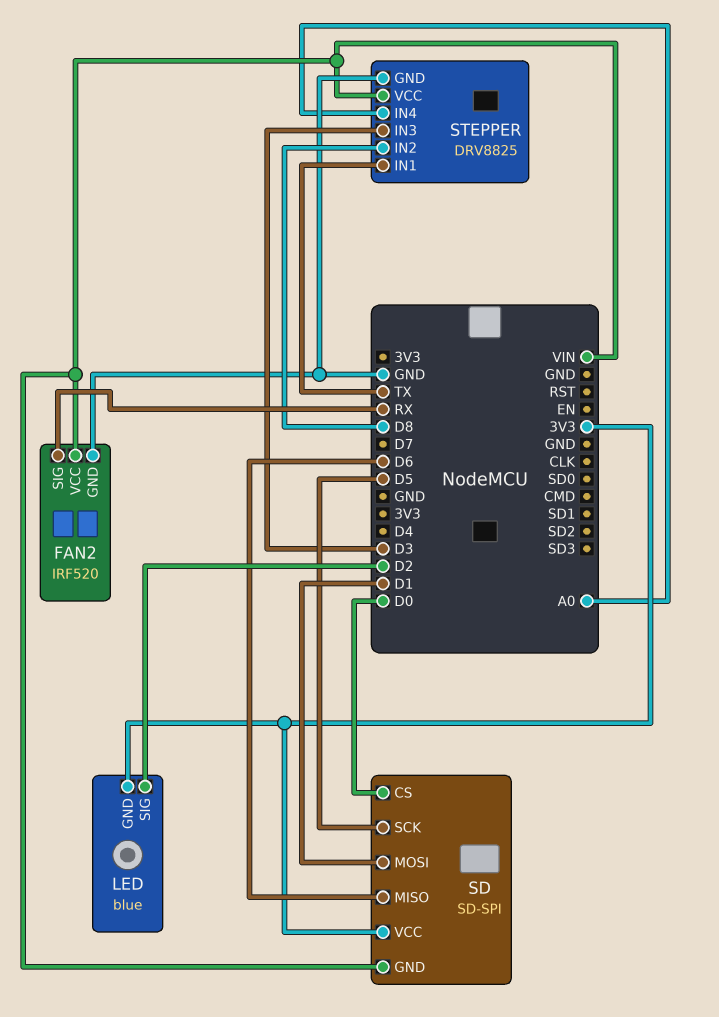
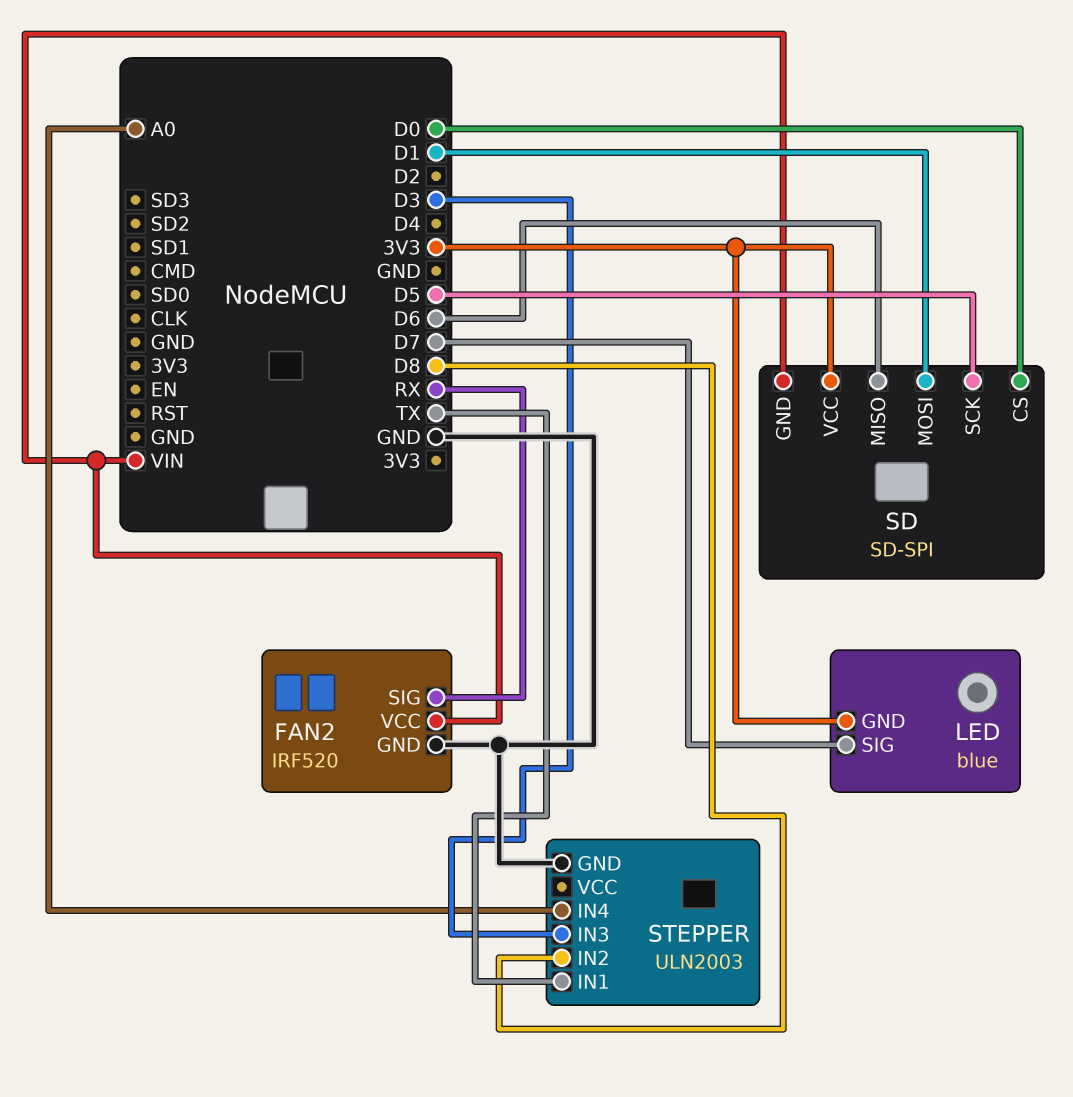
LED pin SIG: D2 -> D7
STEPPER: DRV8825 -> ULN2003
STEPPER pin VCC: VIN -> none

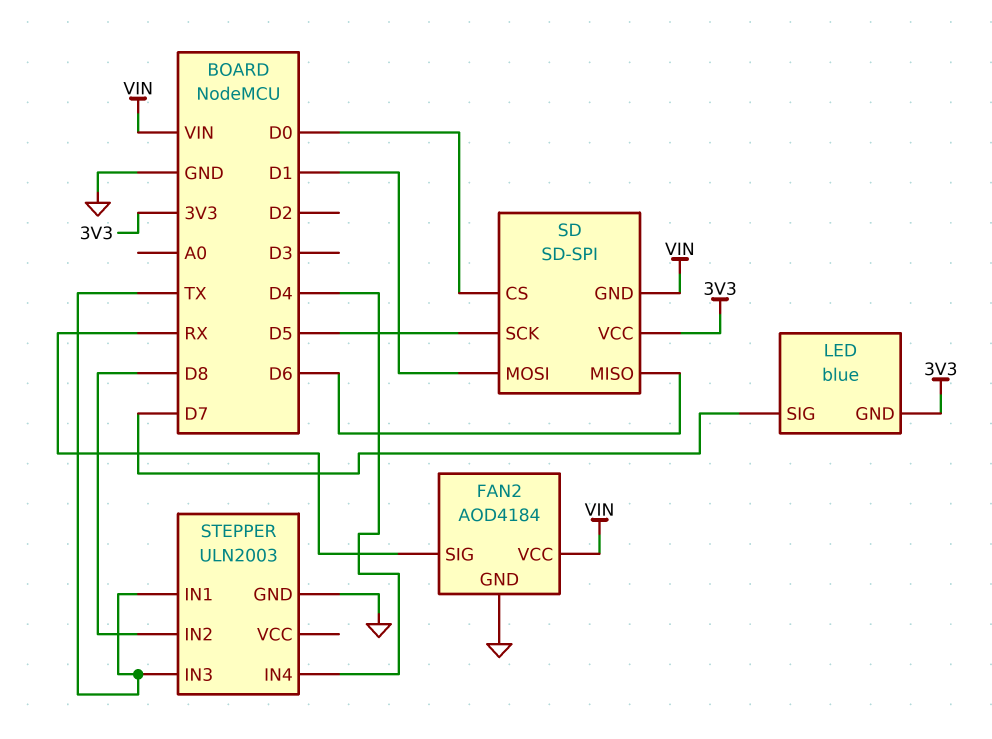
FAN2: IRF520 -> AOD4184
STEPPER pin IN3: D3 -> TX
STEPPER pin IN4: A0 -> D4

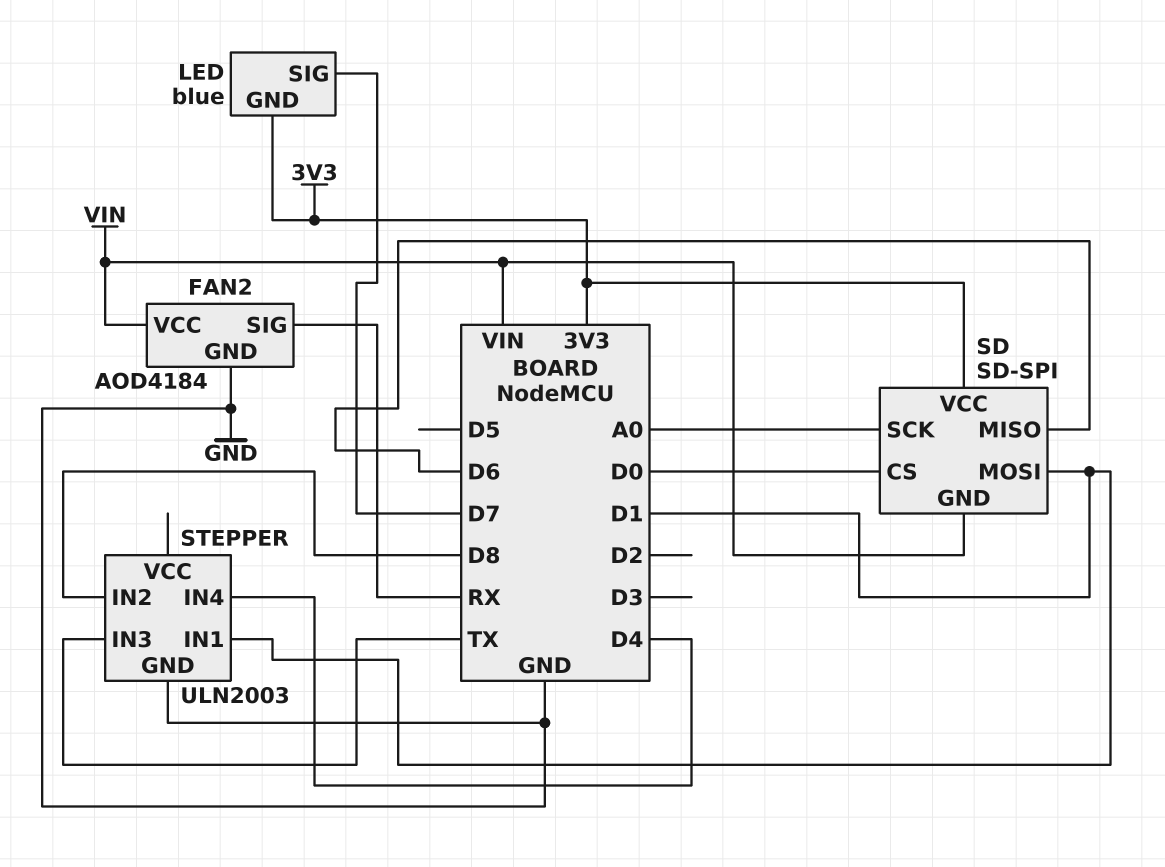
SD pin SCK: D5 -> A0
STEPPER pin IN1: TX -> D1

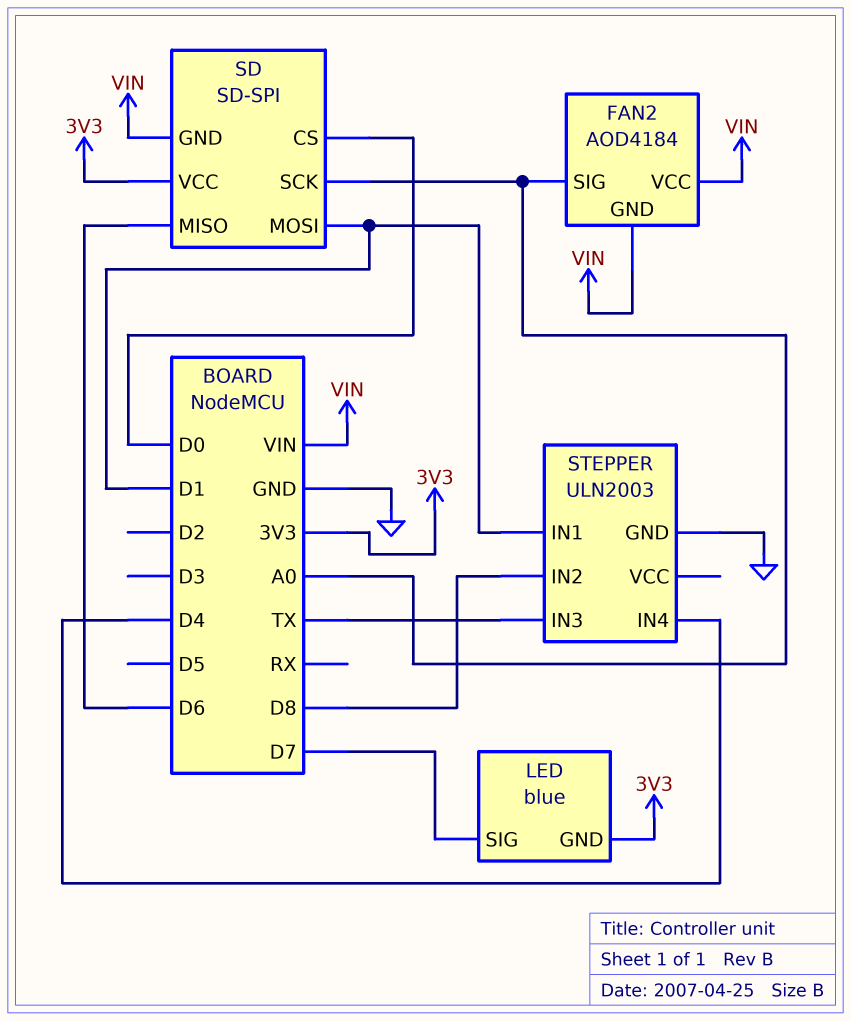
FAN2 pin GND: GND -> VIN
FAN2 pin SIG: RX -> A0

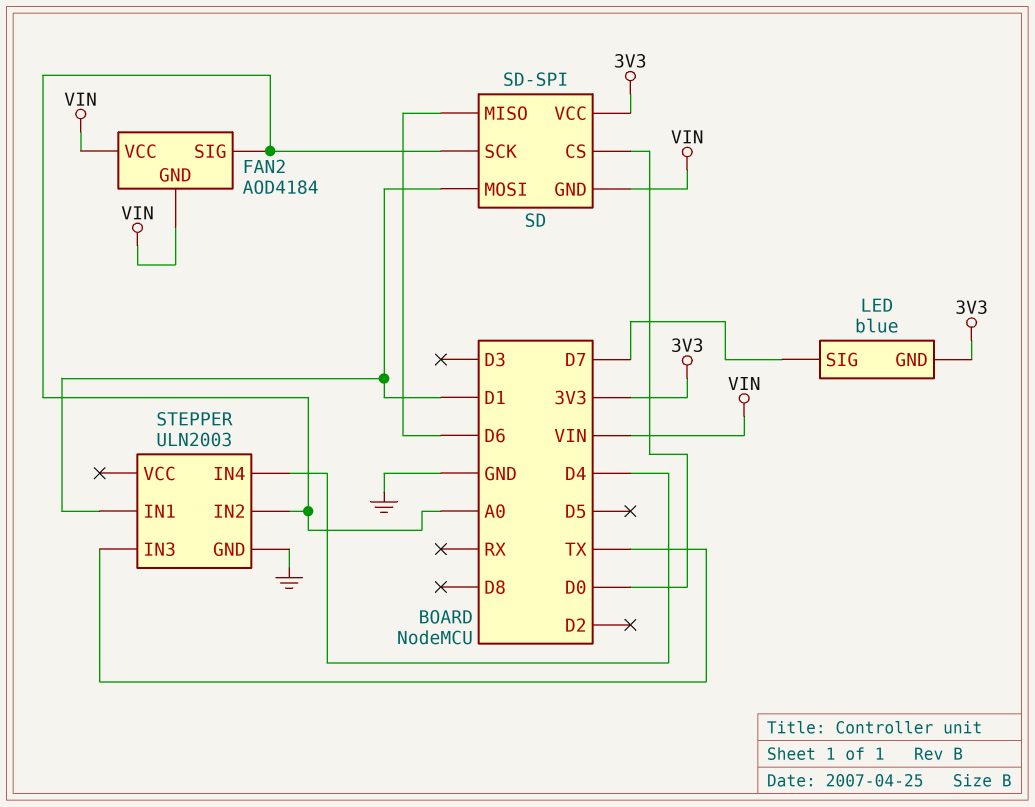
STEPPER pin IN2: D8 -> A0

